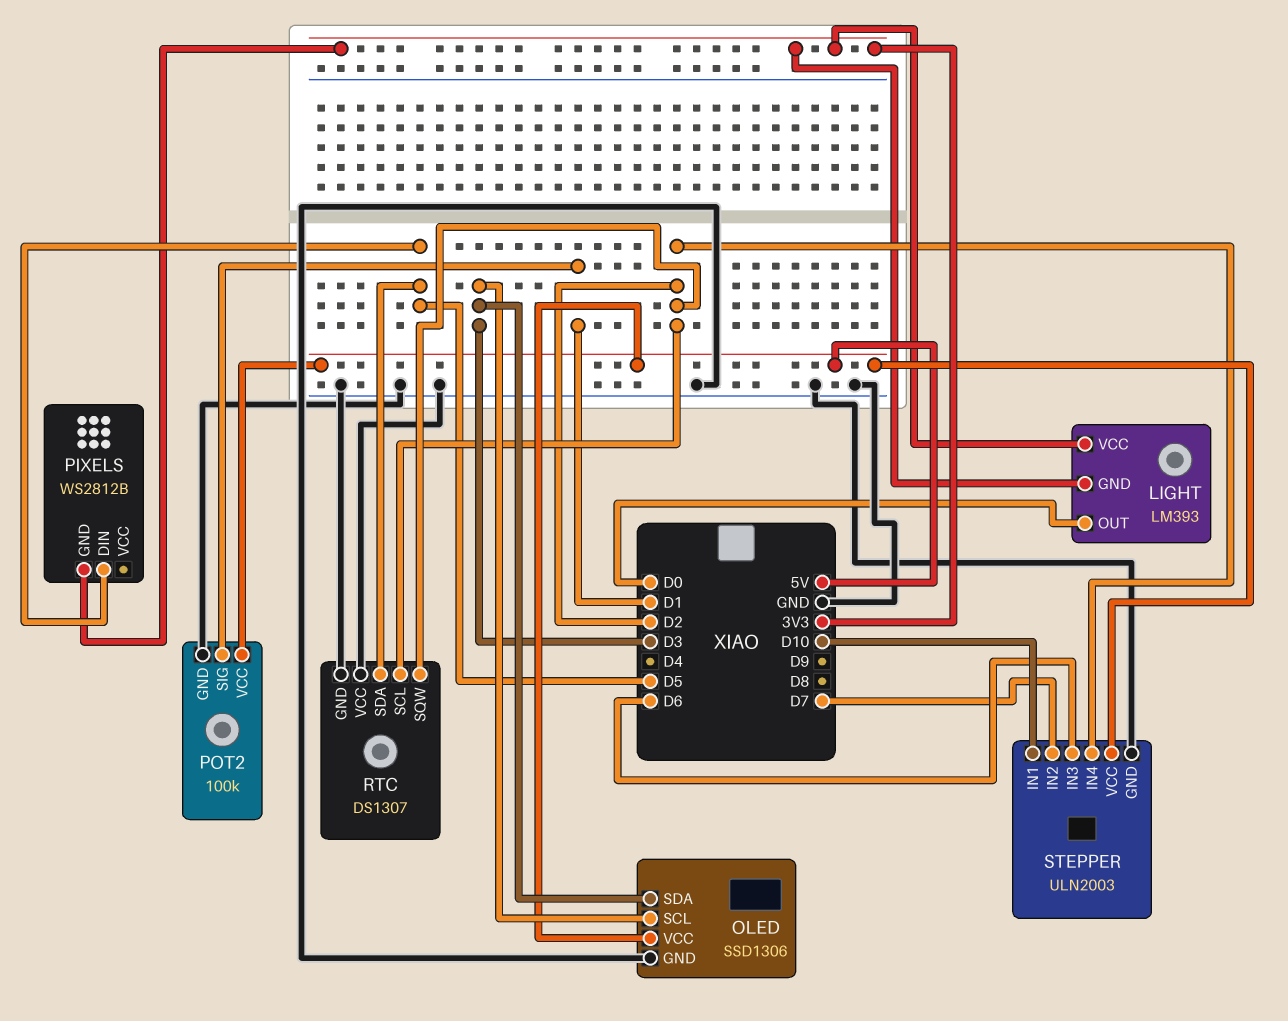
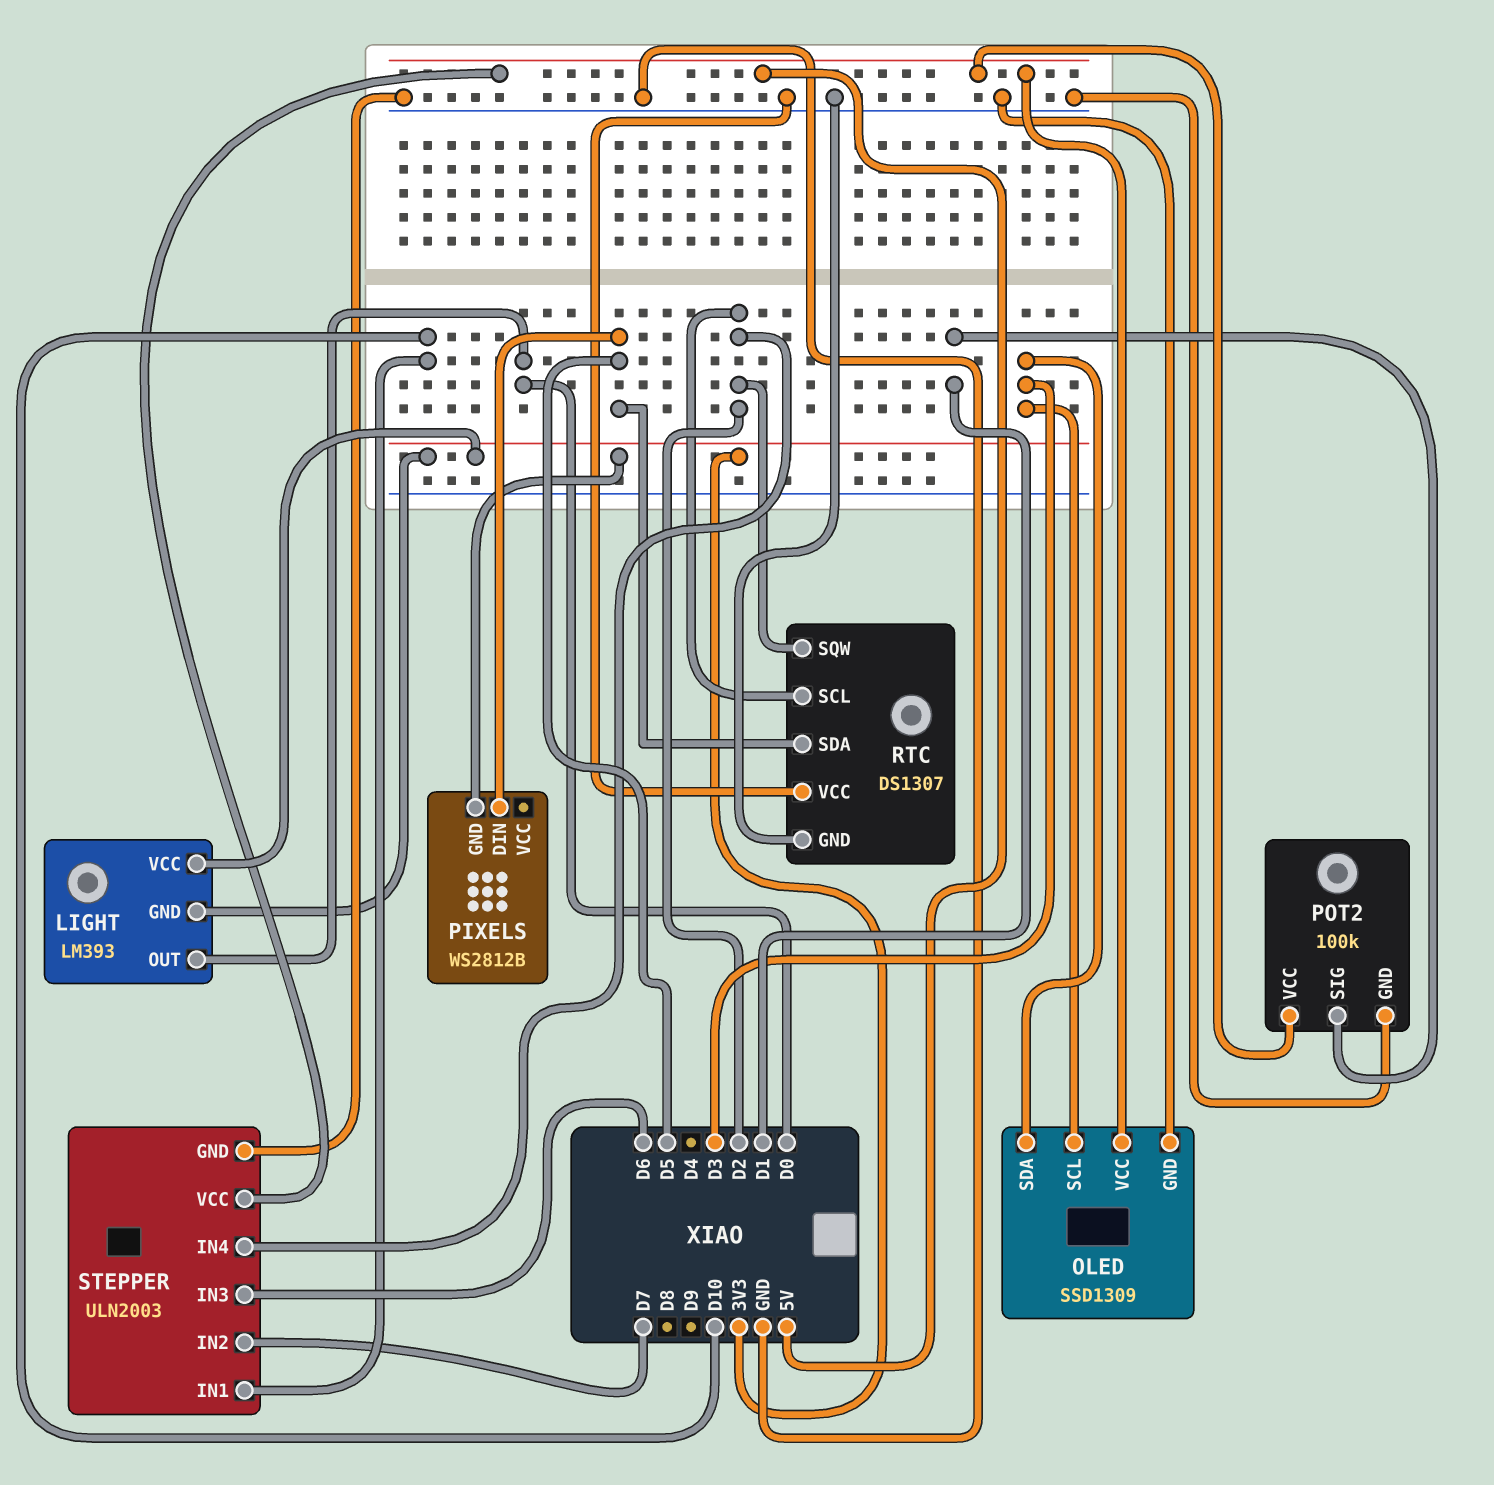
OLED: SSD1306 -> SSD1309

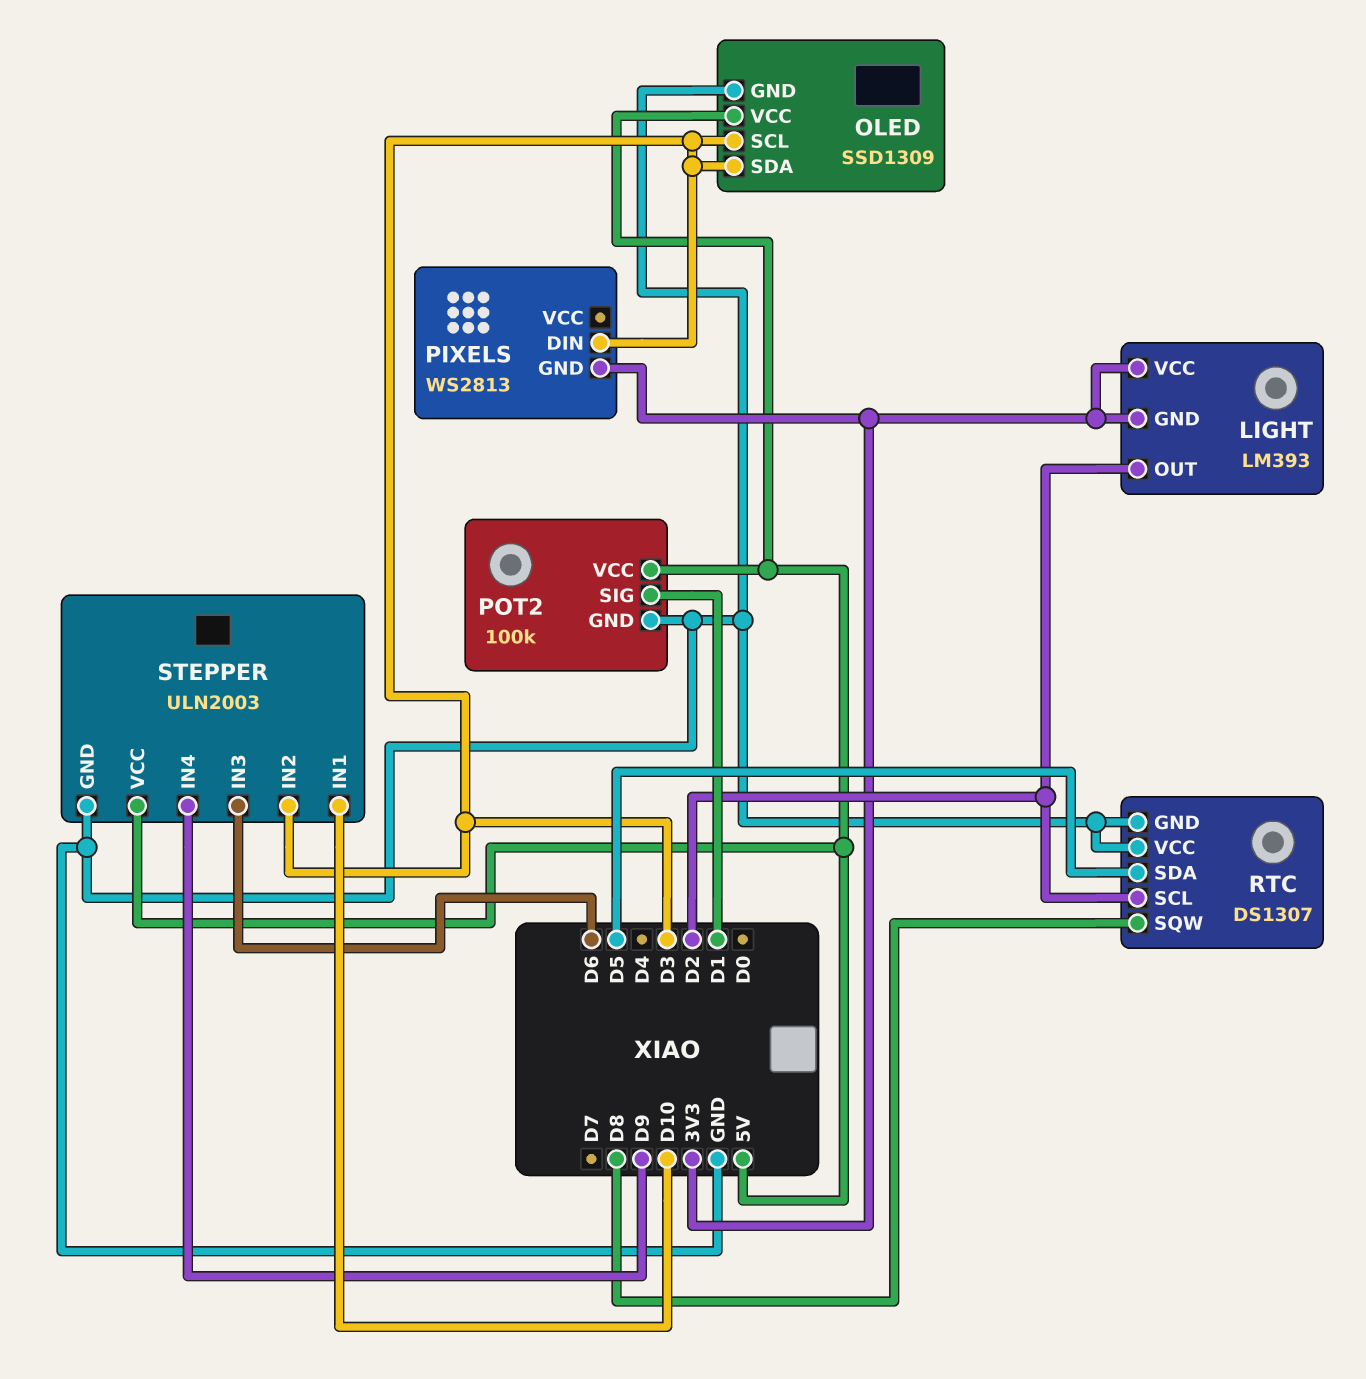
LIGHT pin OUT: D0 -> D2
PIXELS: WS2812B -> WS2813
PIXELS pin DIN: D5 -> D3
RTC pin SQW: D2 -> D8
STEPPER pin IN2: D7 -> D3
STEPPER pin IN4: D2 -> D9

